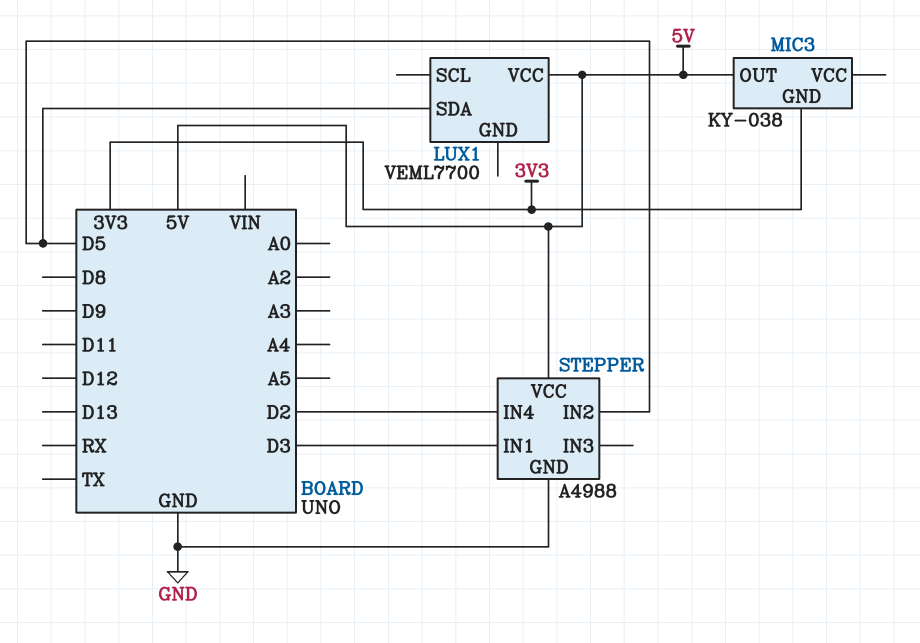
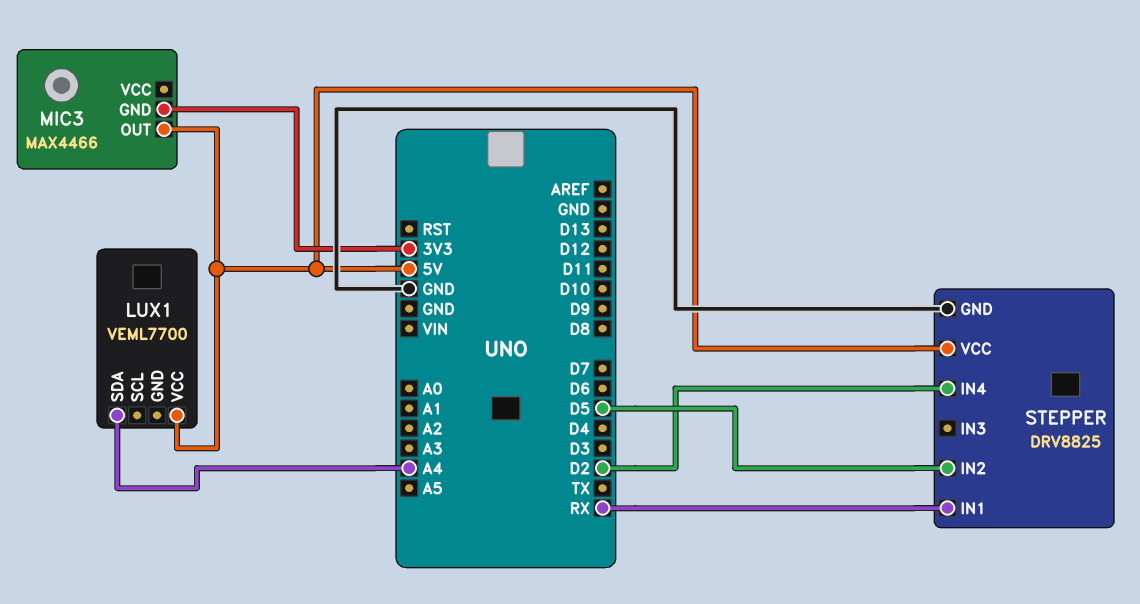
LUX1 pin SDA: D5 -> A4
MIC3: KY-038 -> MAX4466
STEPPER: A4988 -> DRV8825
STEPPER pin IN1: D3 -> RX

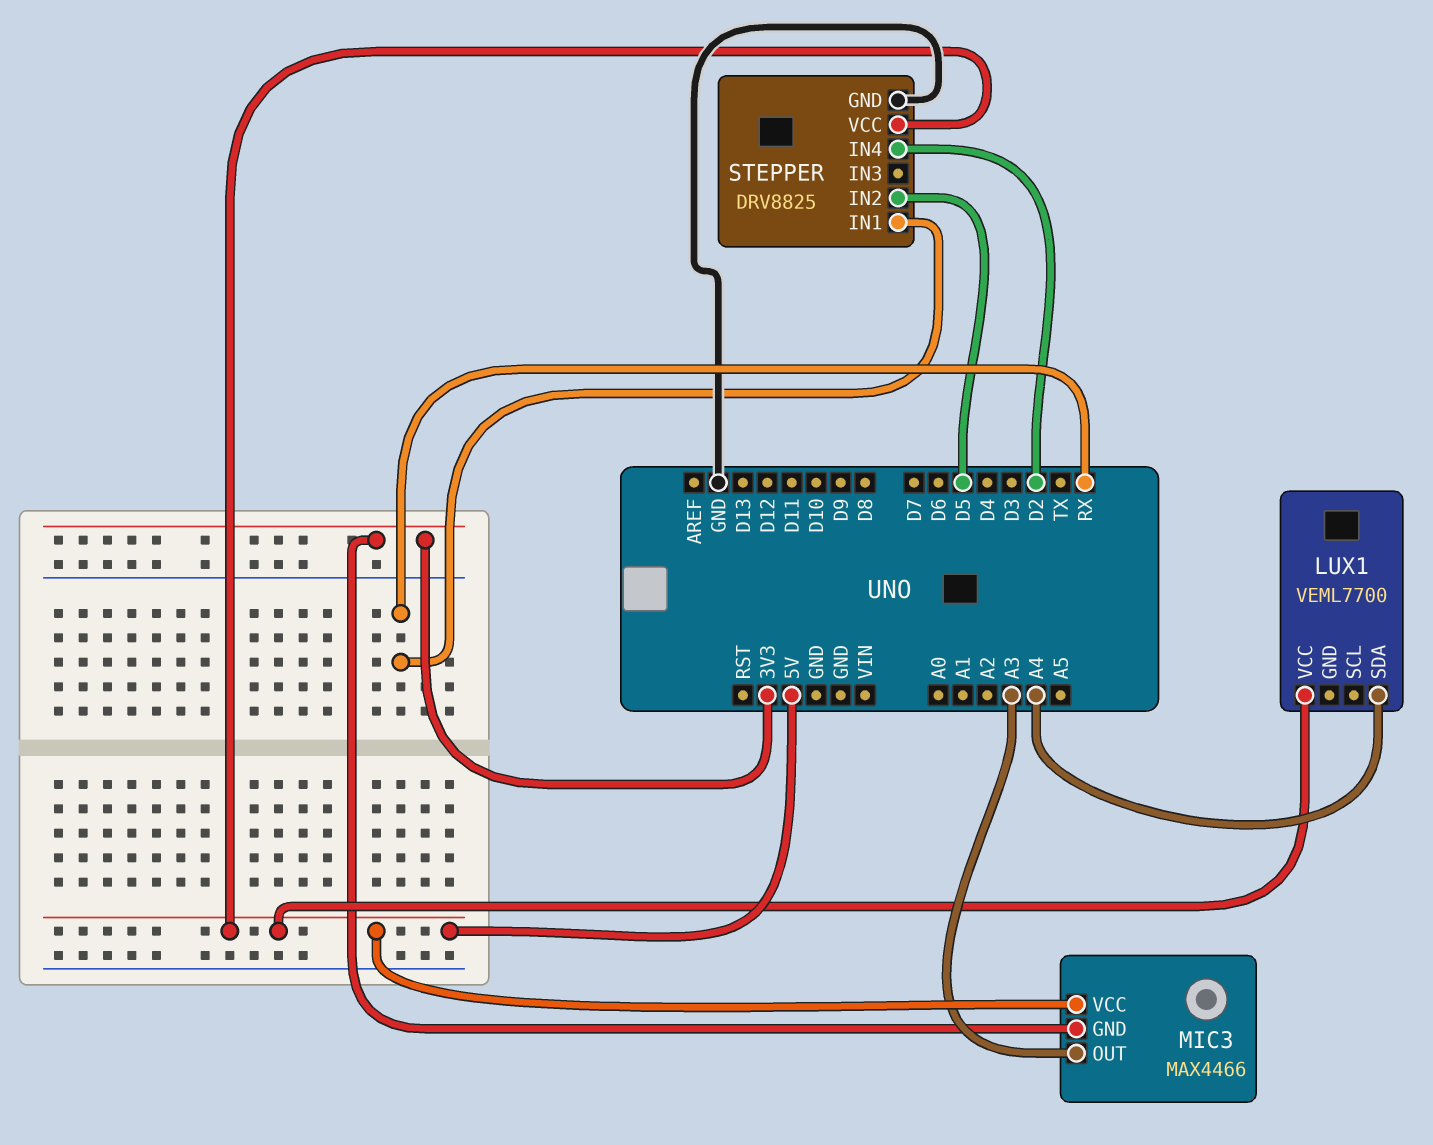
MIC3 pin OUT: 5V -> A3
MIC3 pin VCC: none -> 5V

